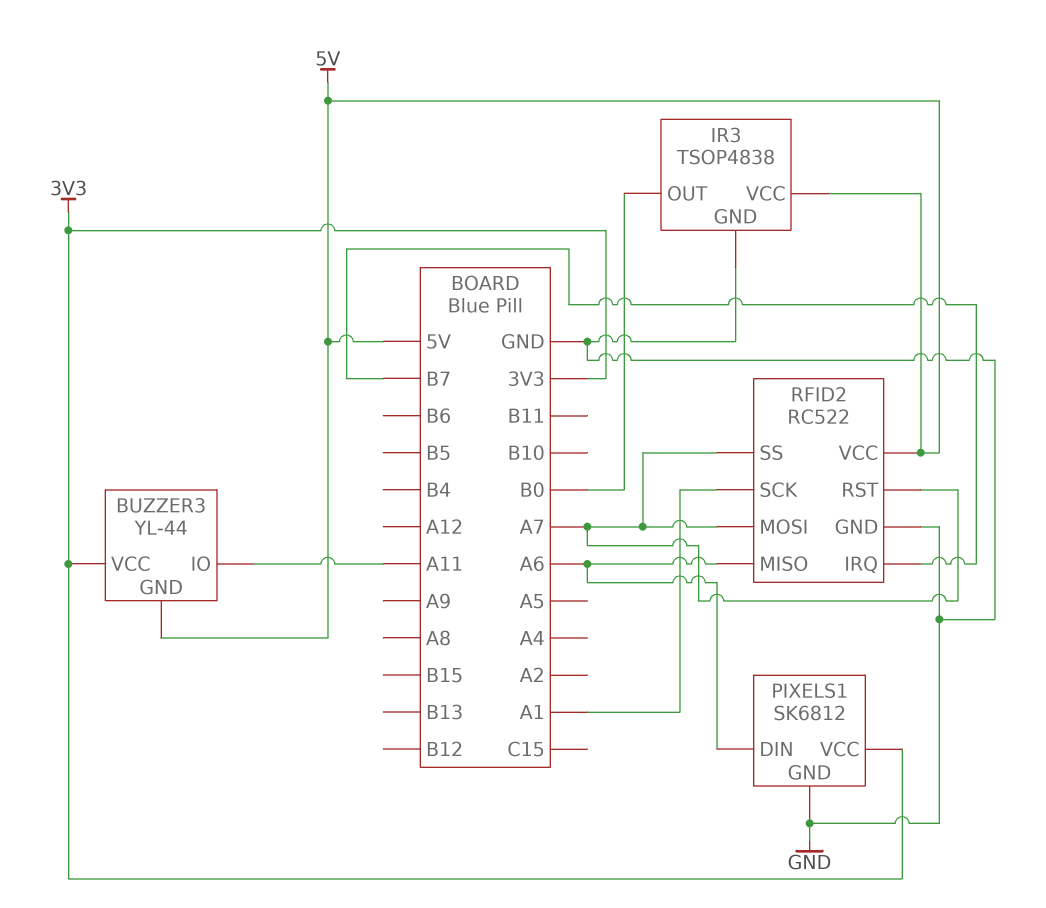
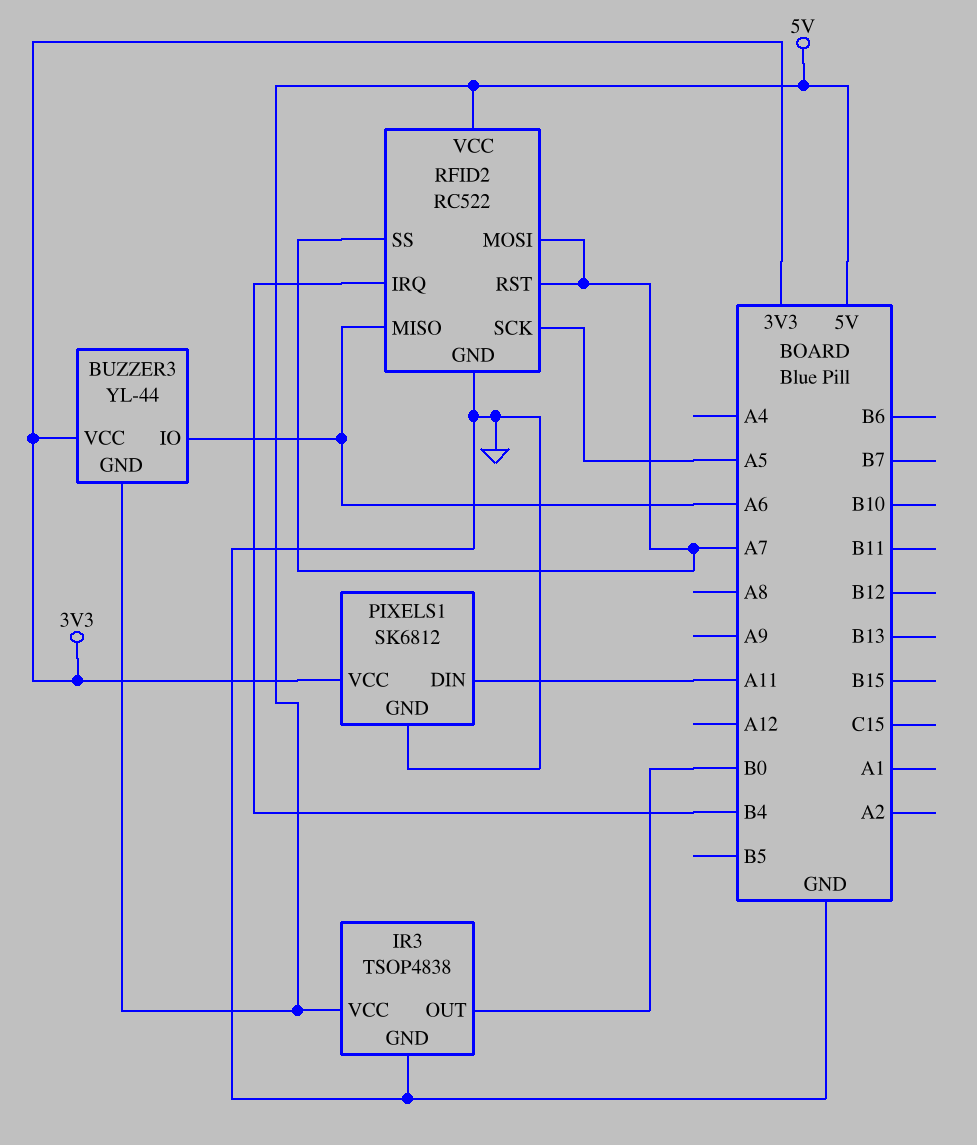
BUZZER3 pin IO: A11 -> A6
PIXELS1 pin DIN: A6 -> A11
RFID2 pin IRQ: B7 -> B4
RFID2 pin SCK: A1 -> A5

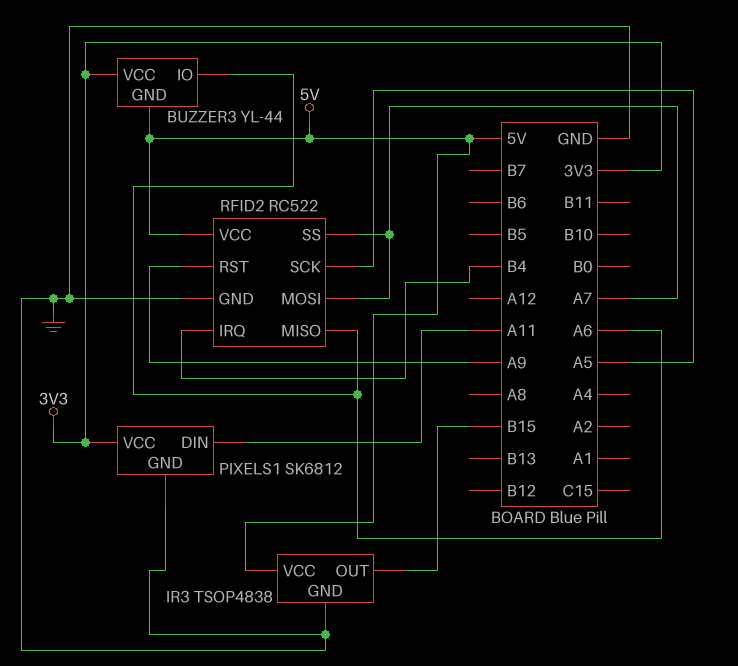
IR3 pin OUT: B0 -> B15
RFID2 pin RST: A7 -> A9

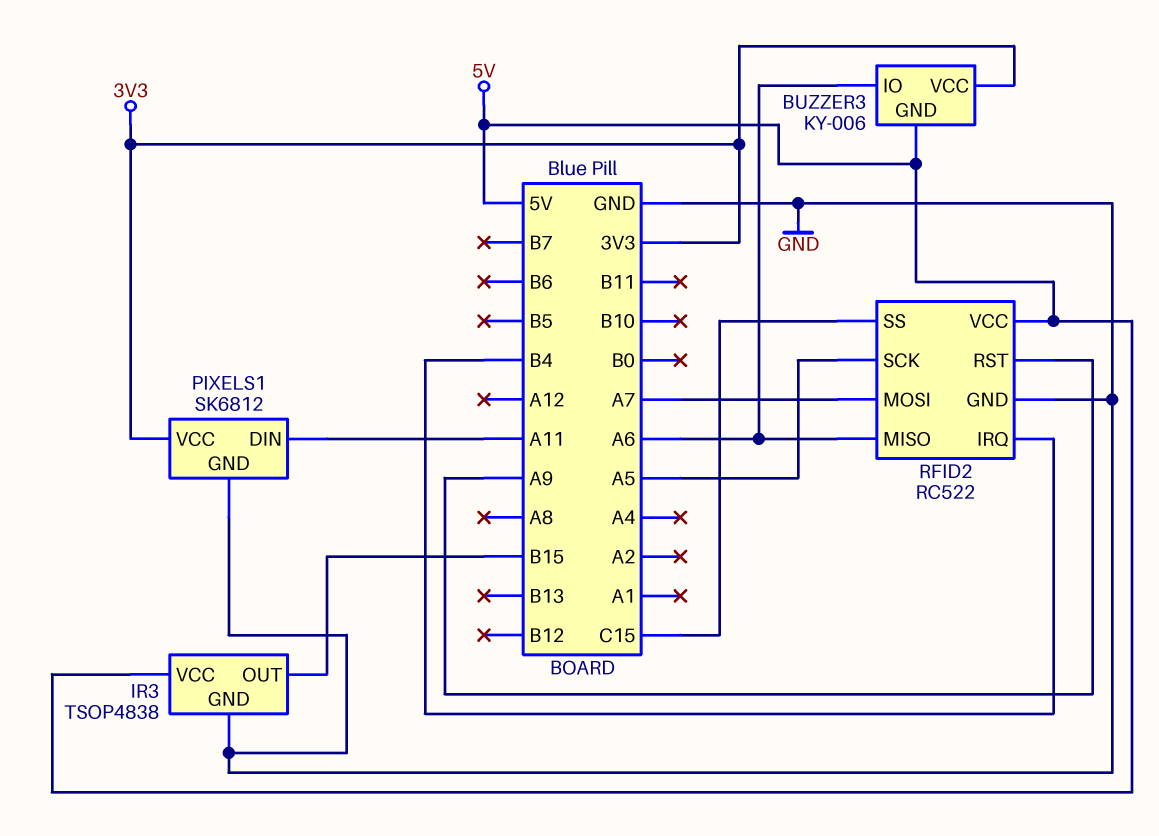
BUZZER3: YL-44 -> KY-006
RFID2 pin SS: A7 -> C15

